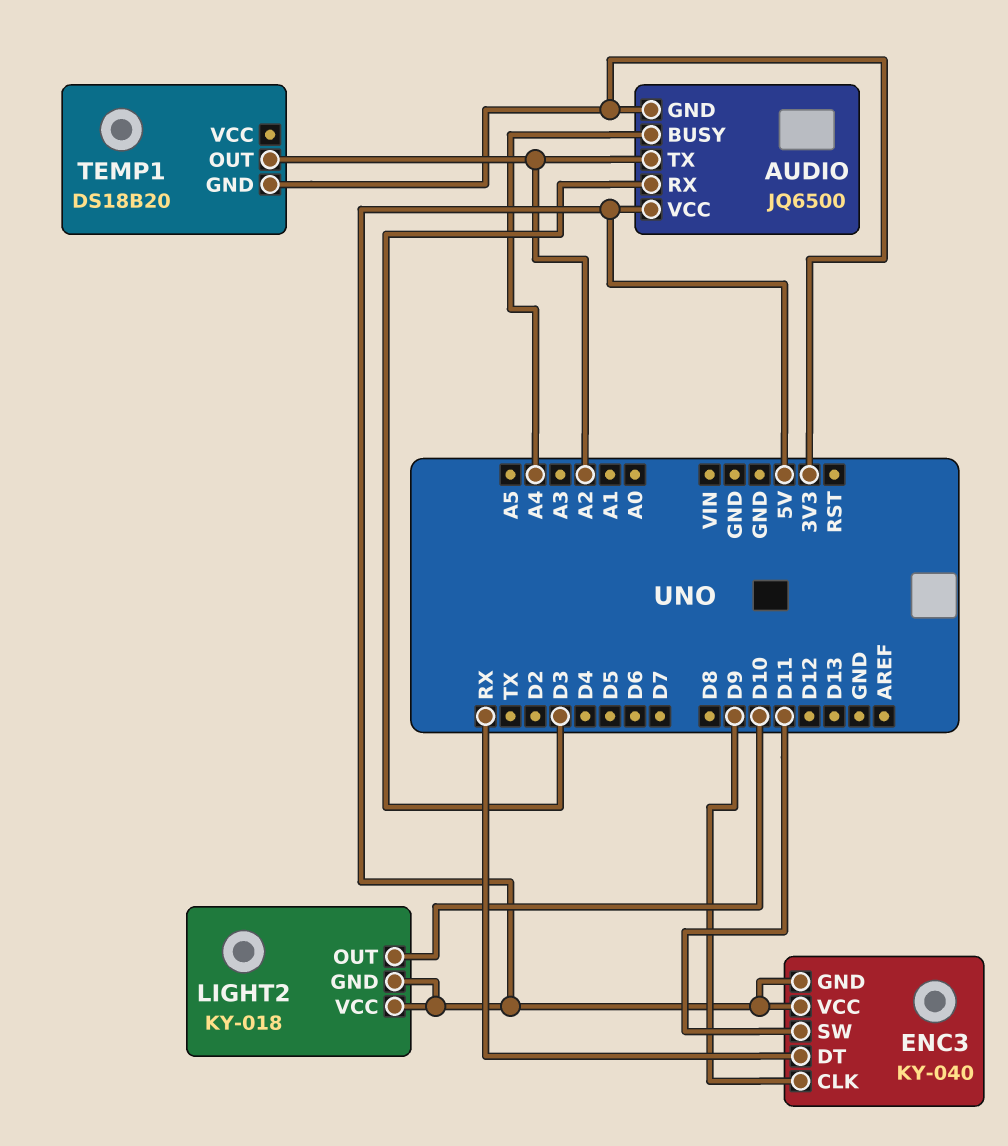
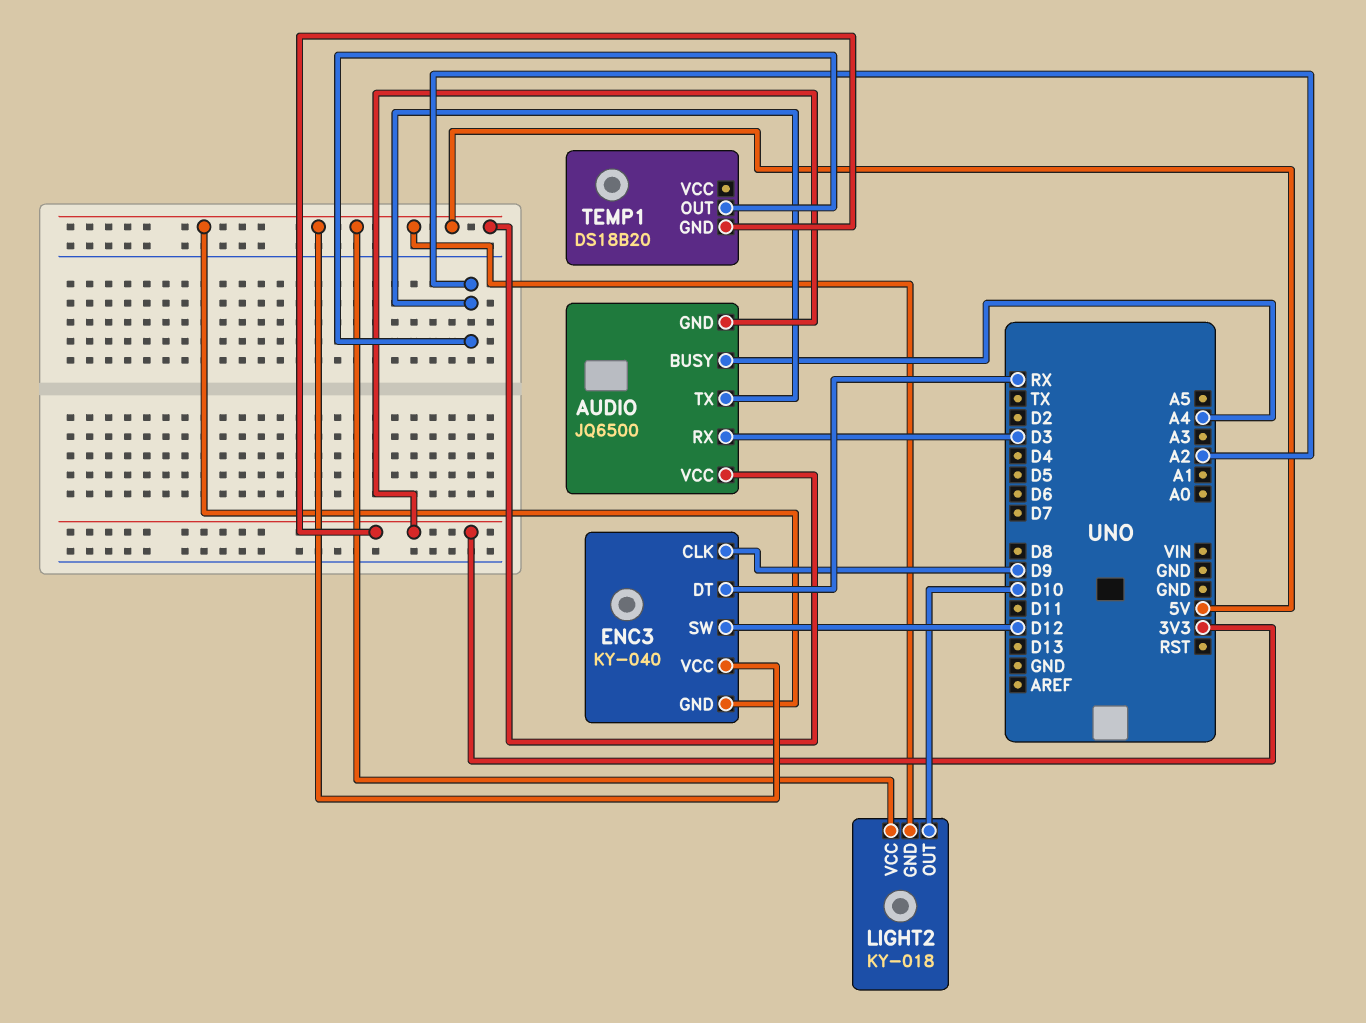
ENC3 pin SW: D11 -> D12

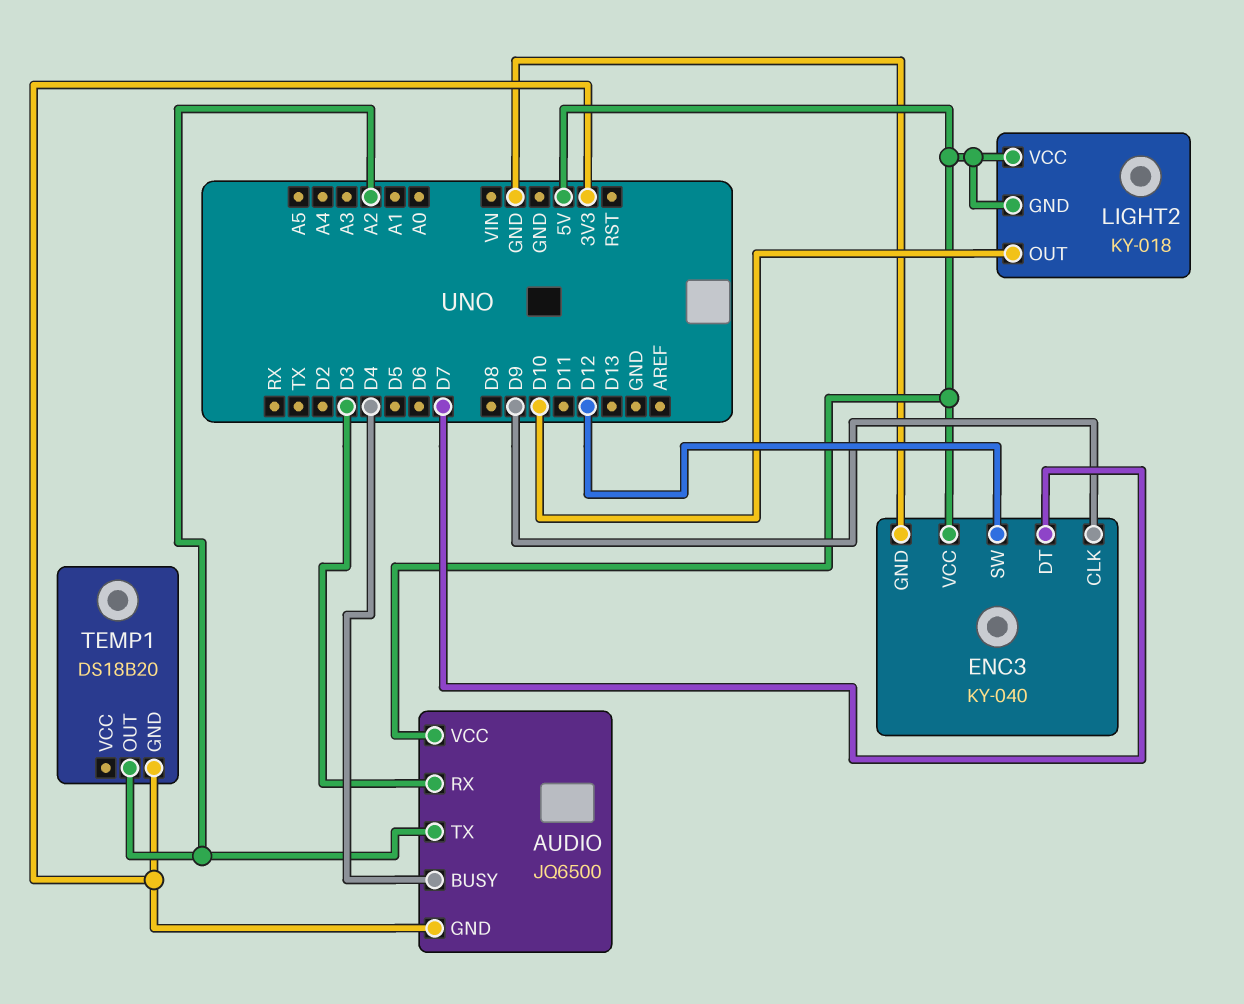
AUDIO pin BUSY: A4 -> D4
ENC3 pin DT: RX -> D7
ENC3 pin GND: 5V -> GND

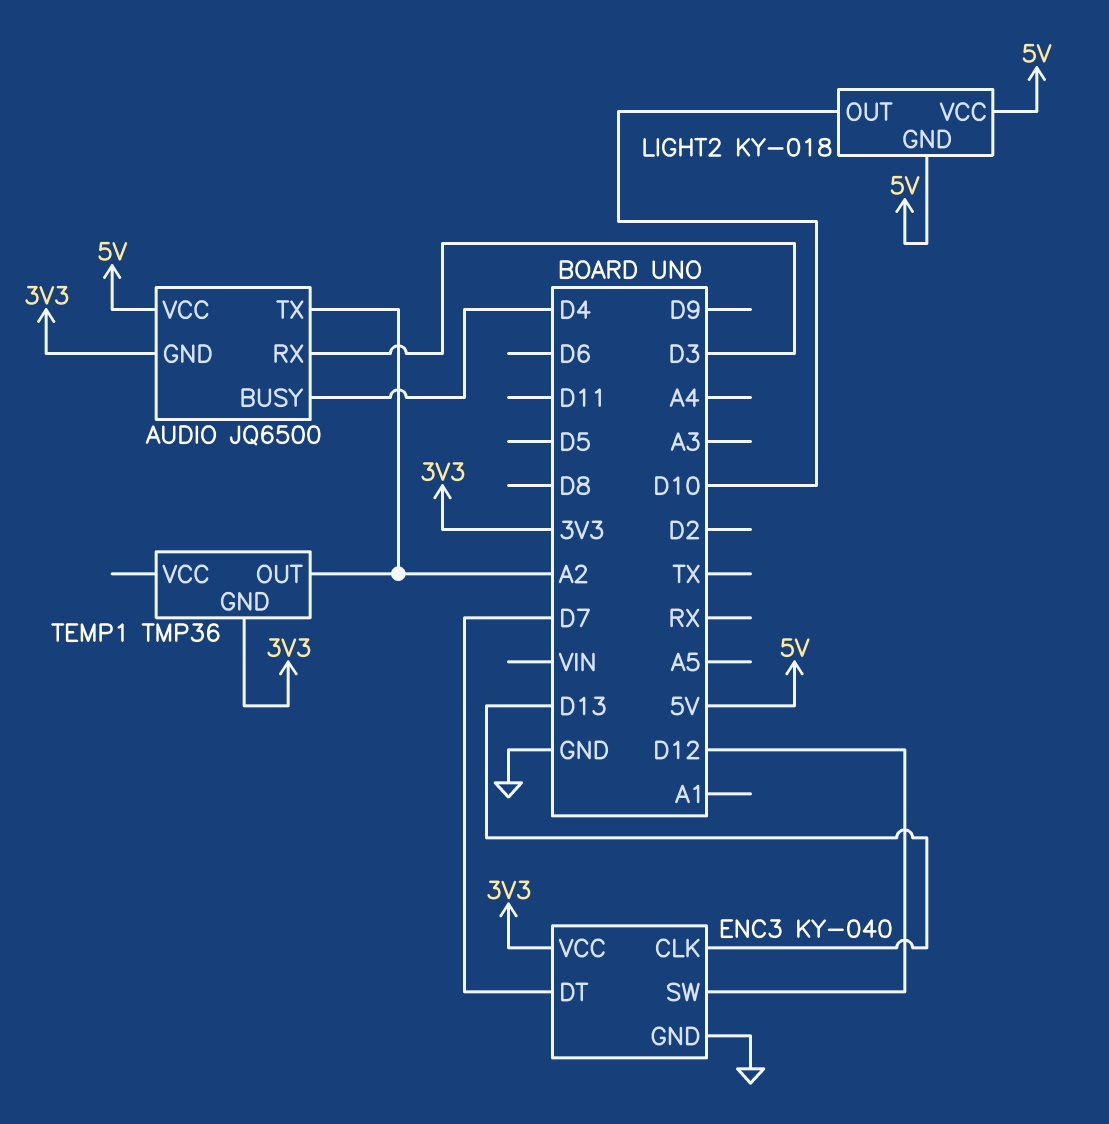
ENC3 pin CLK: D9 -> D13
ENC3 pin VCC: 5V -> 3V3
TEMP1: DS18B20 -> TMP36

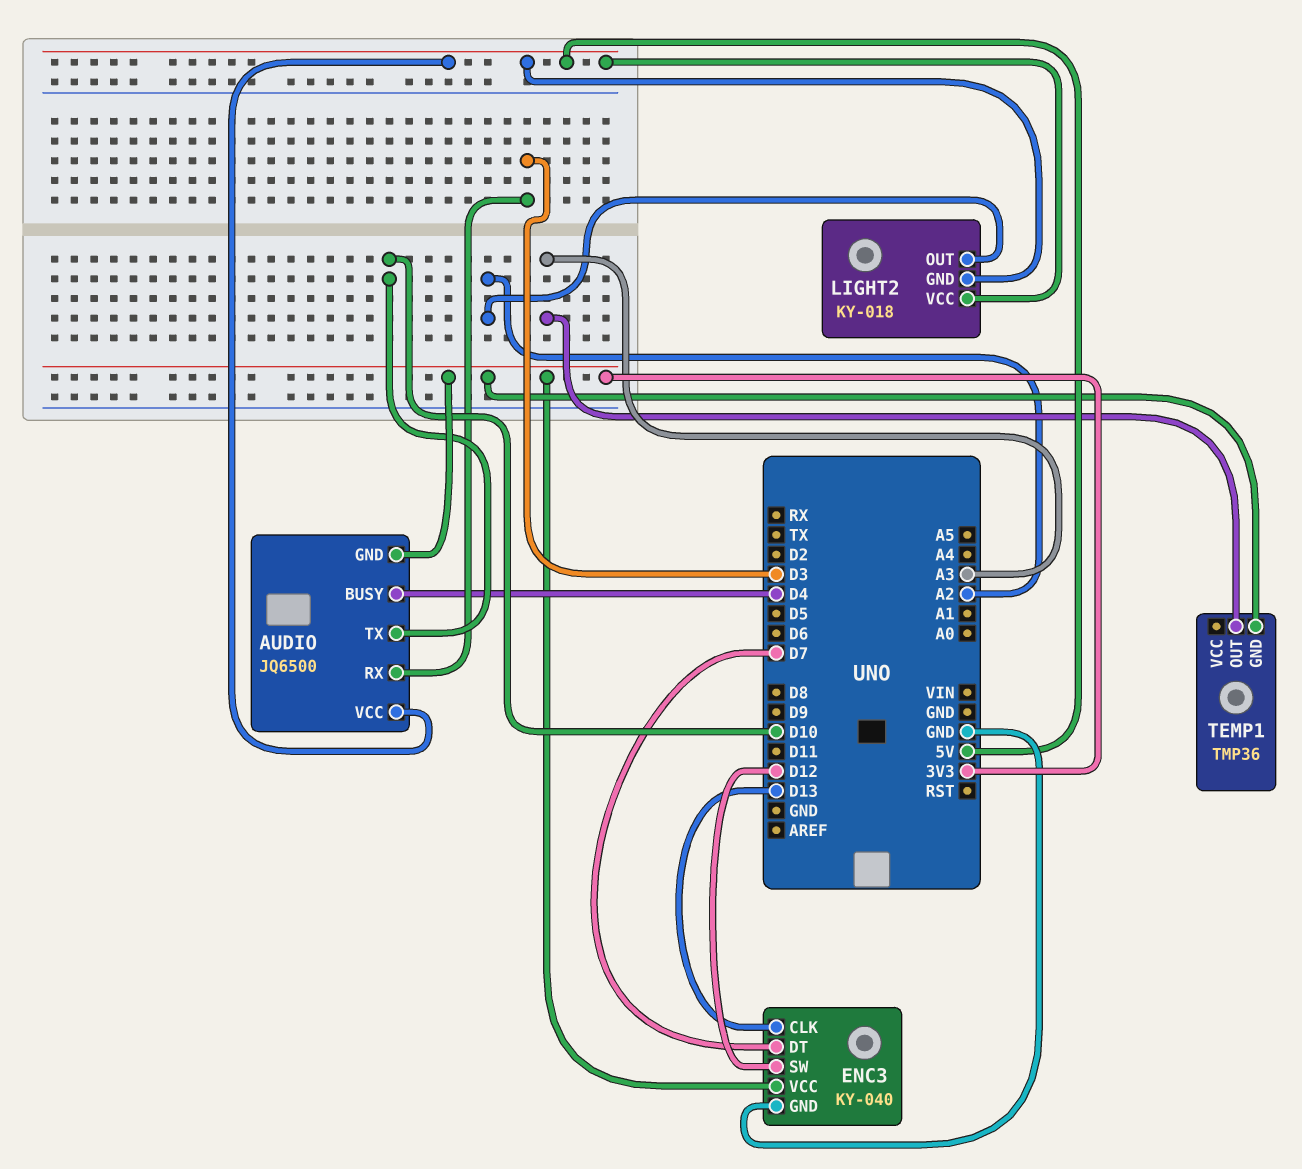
AUDIO pin TX: A2 -> D10
LIGHT2 pin OUT: D10 -> A2
TEMP1 pin OUT: A2 -> A3

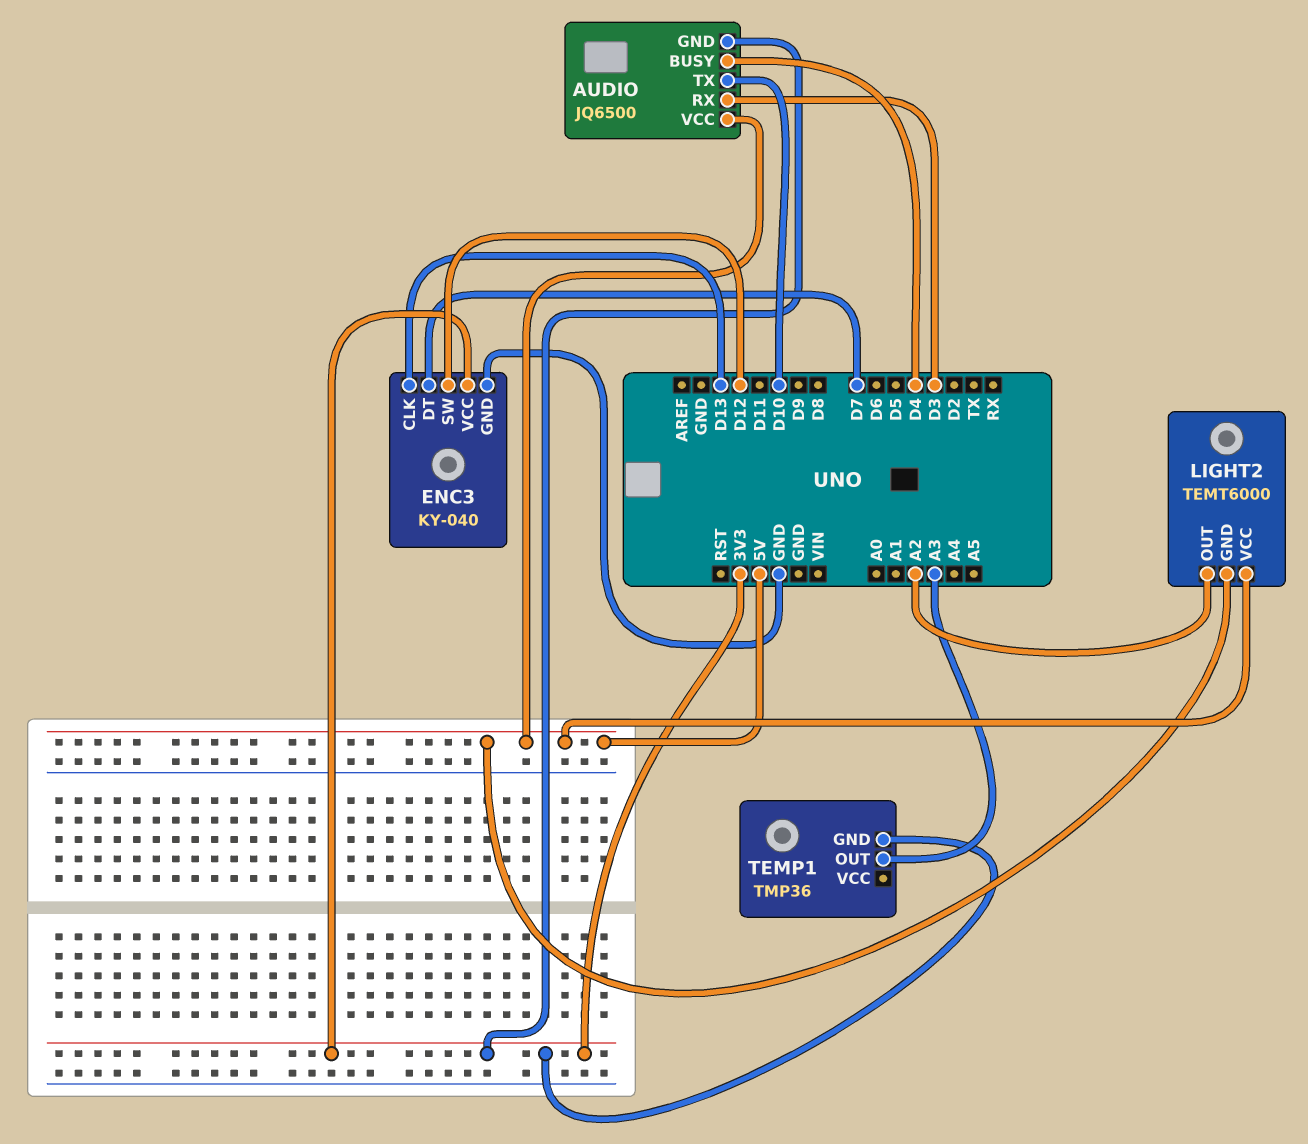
LIGHT2: KY-018 -> TEMT6000

